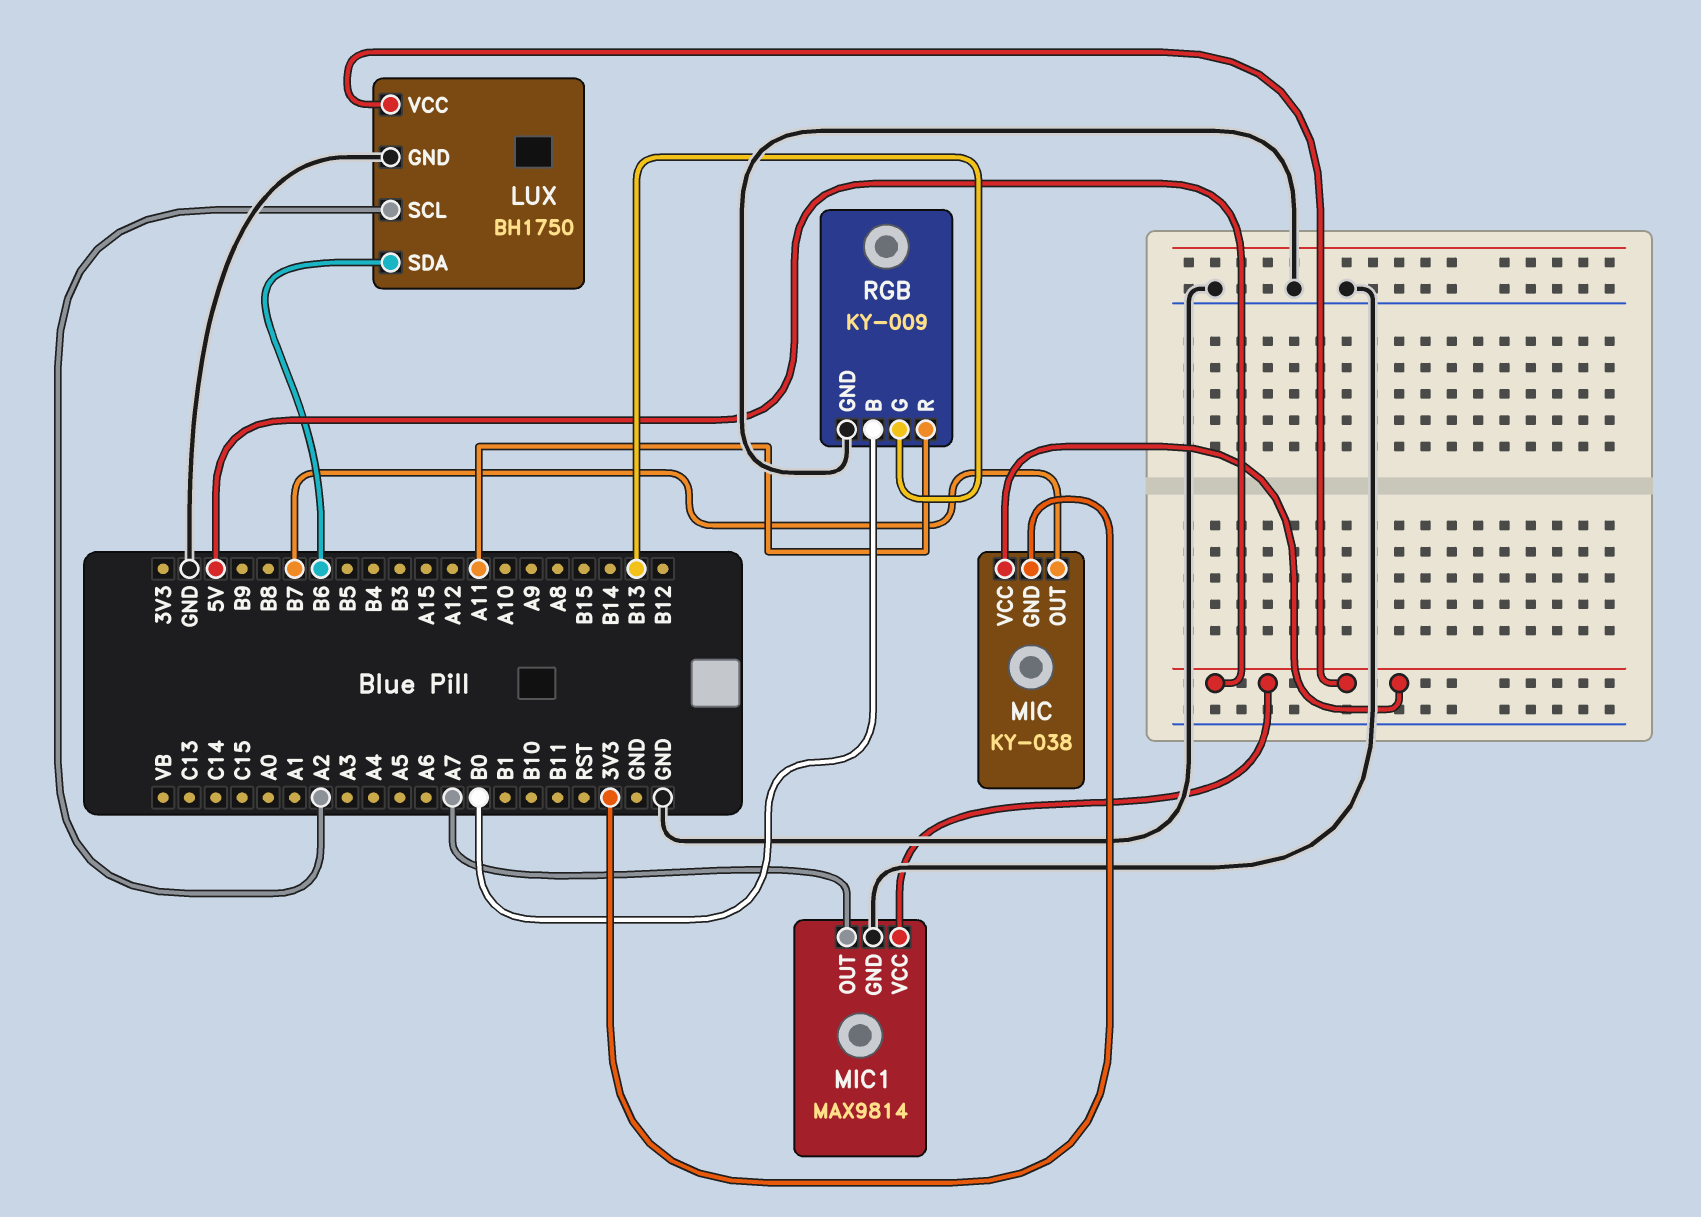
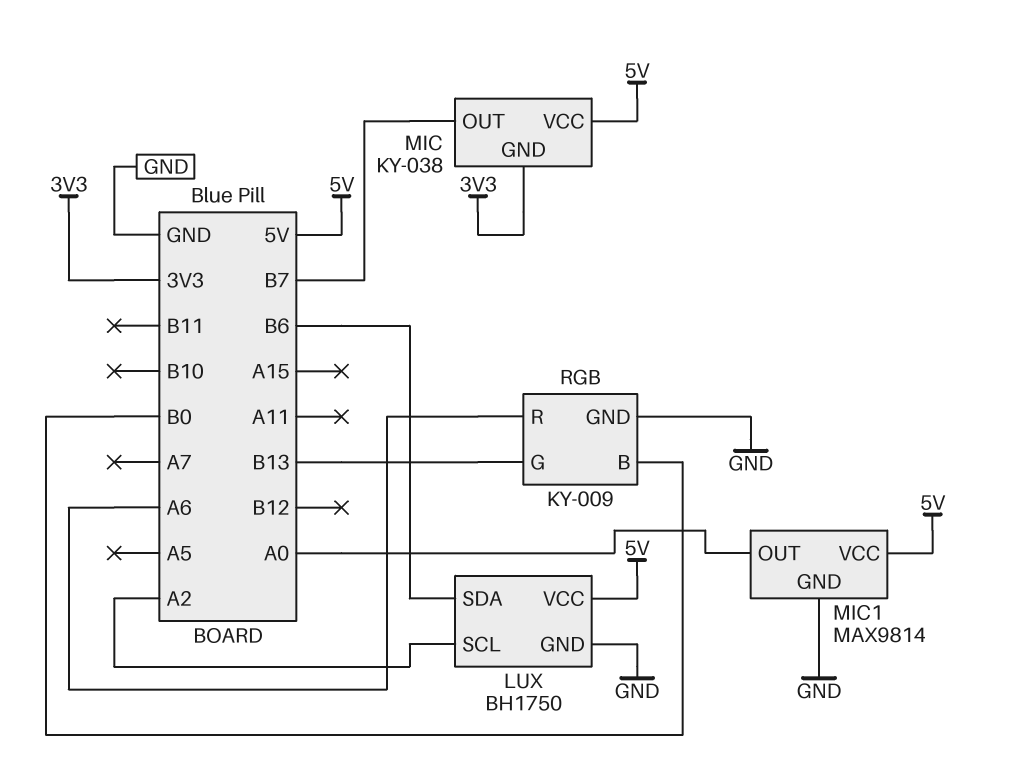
MIC1 pin OUT: A7 -> A0
RGB pin R: A11 -> A6

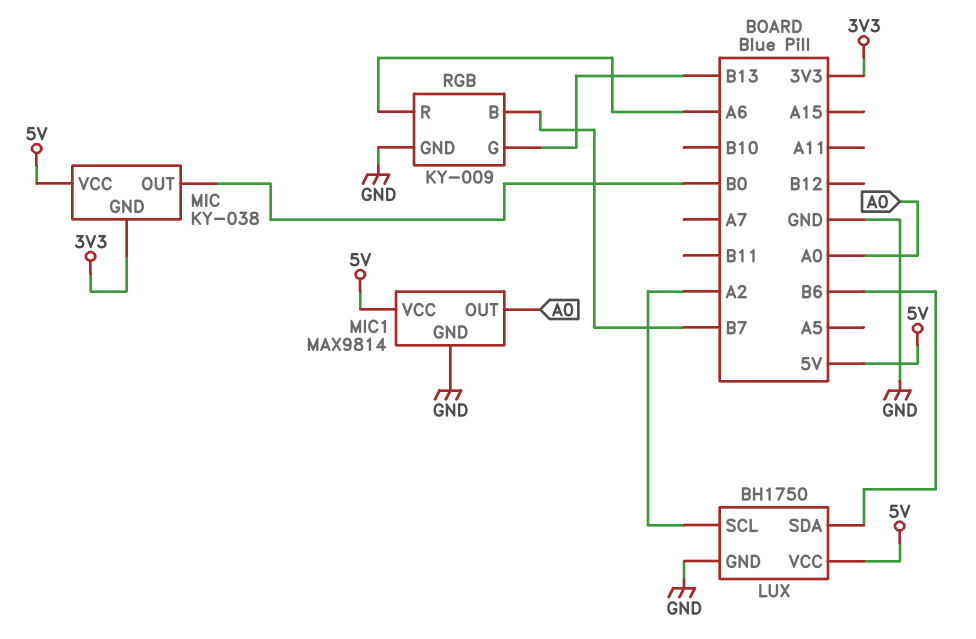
MIC pin OUT: B7 -> B0
RGB pin B: B0 -> B7

